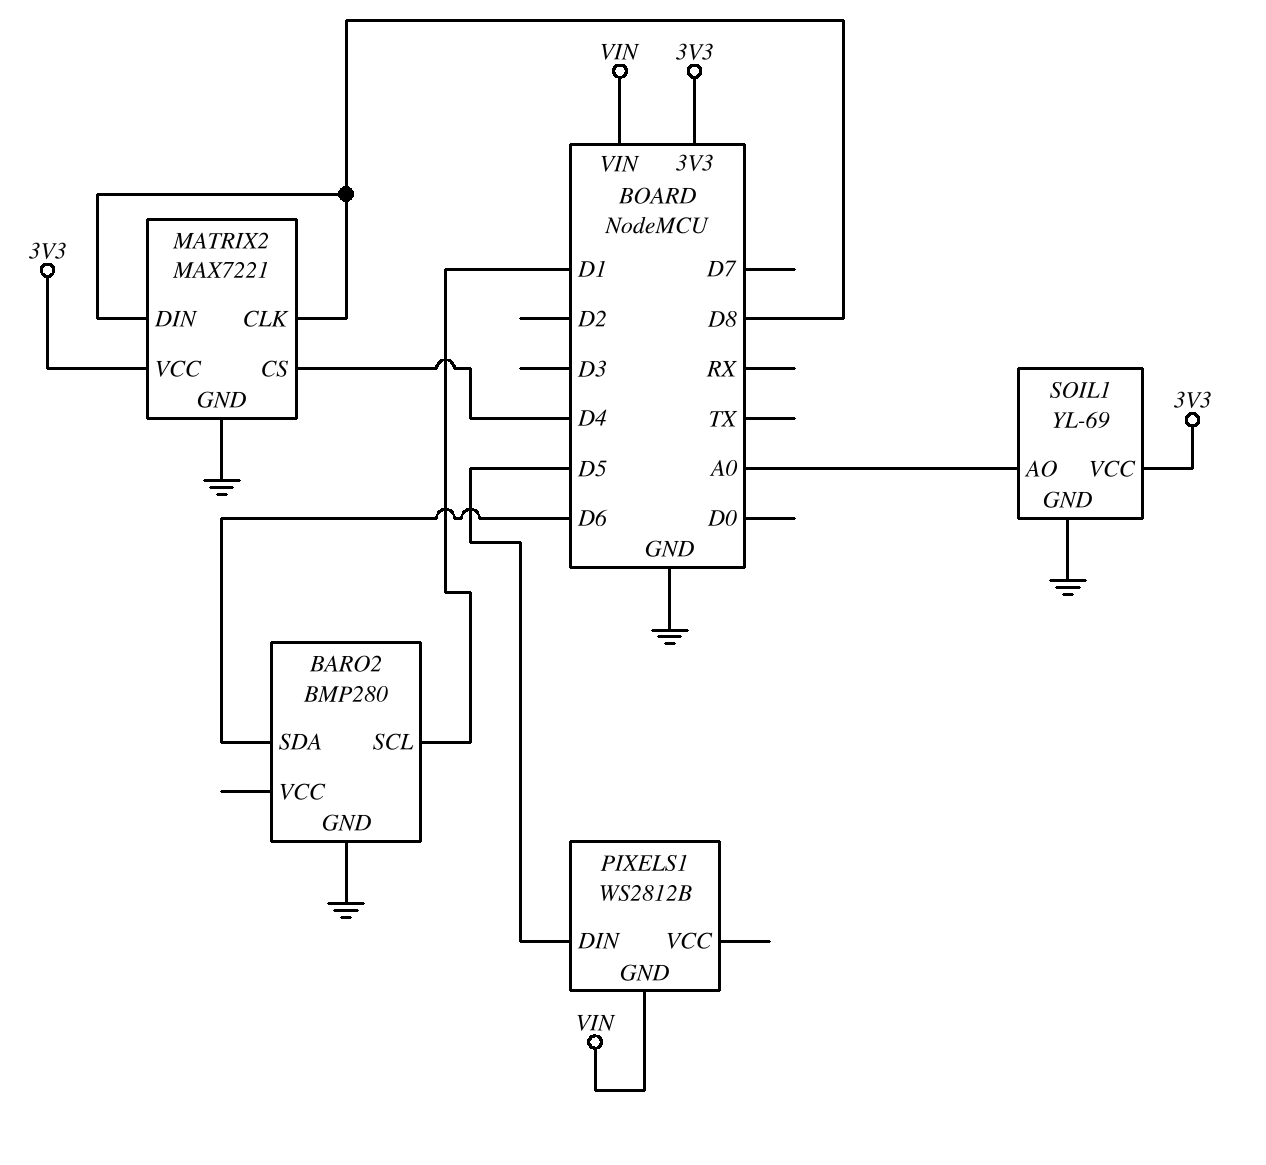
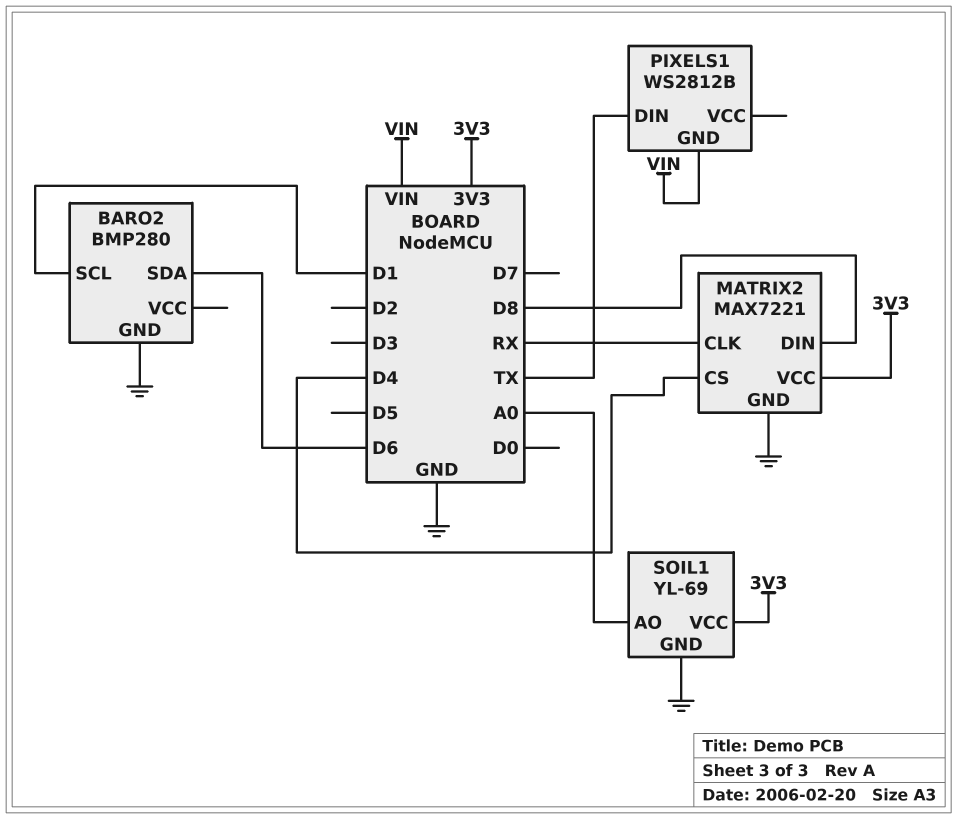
MATRIX2 pin CLK: D8 -> RX
PIXELS1 pin DIN: D5 -> TX

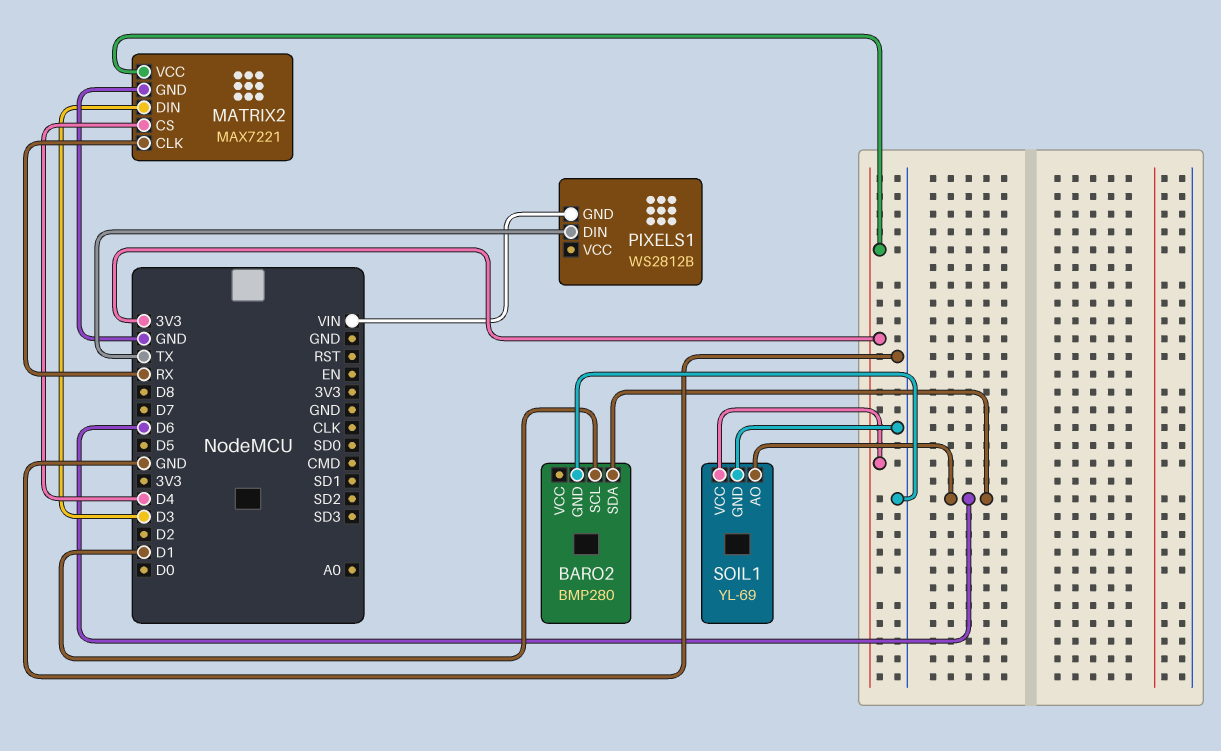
MATRIX2 pin DIN: D8 -> D3
SOIL1 pin AO: A0 -> D6

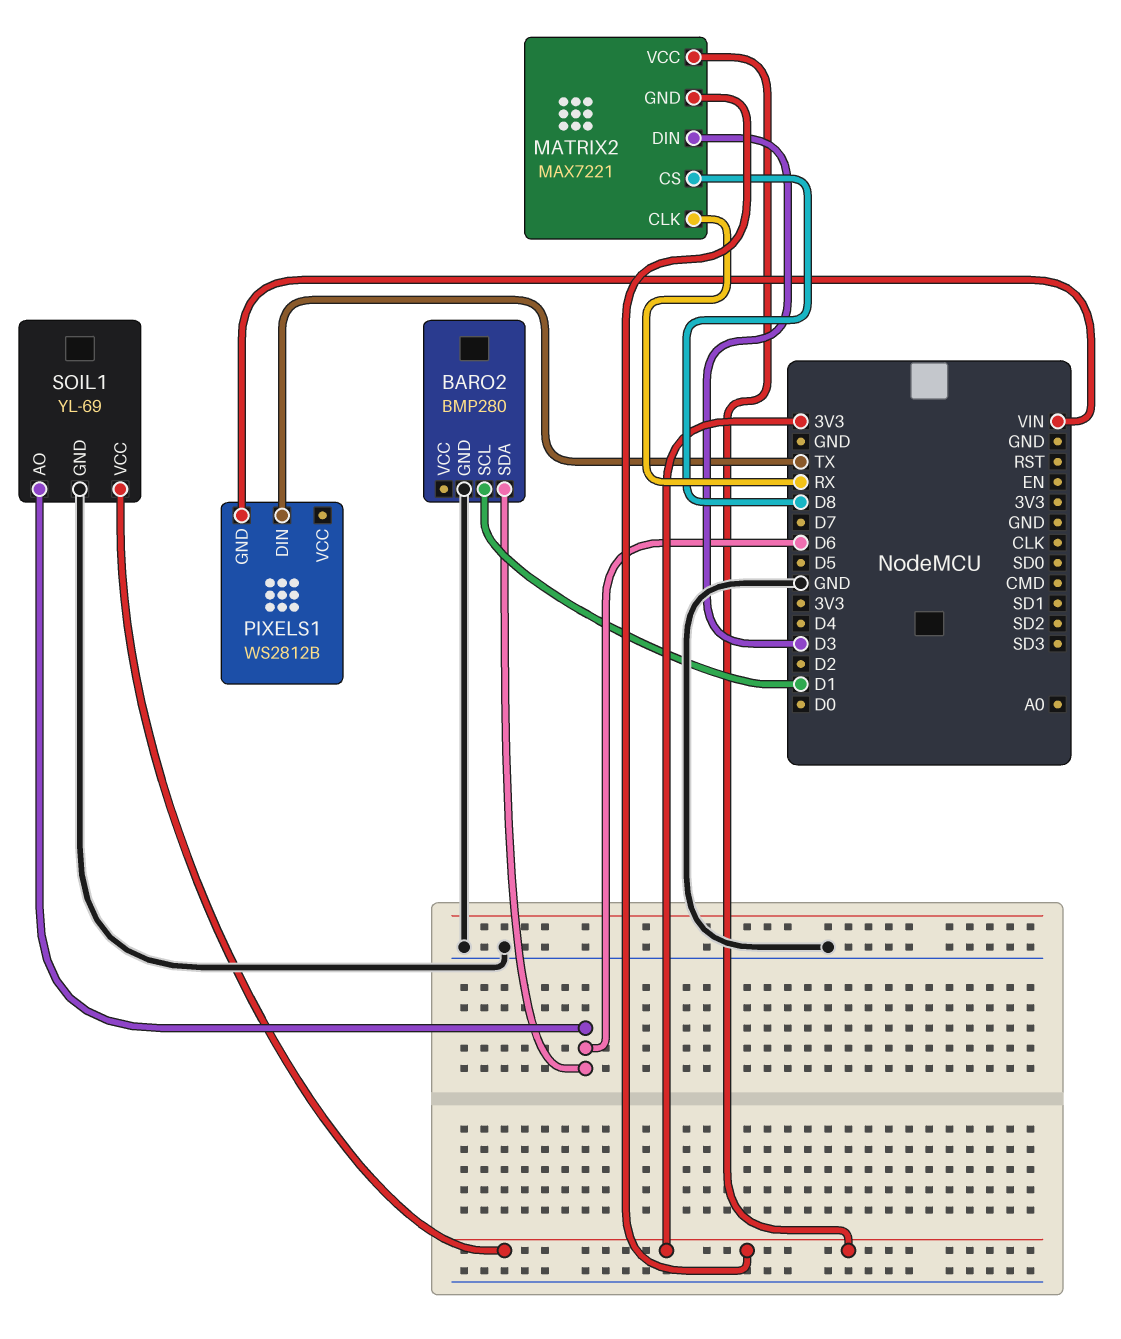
MATRIX2 pin CS: D4 -> D8
MATRIX2 pin GND: GND -> 3V3

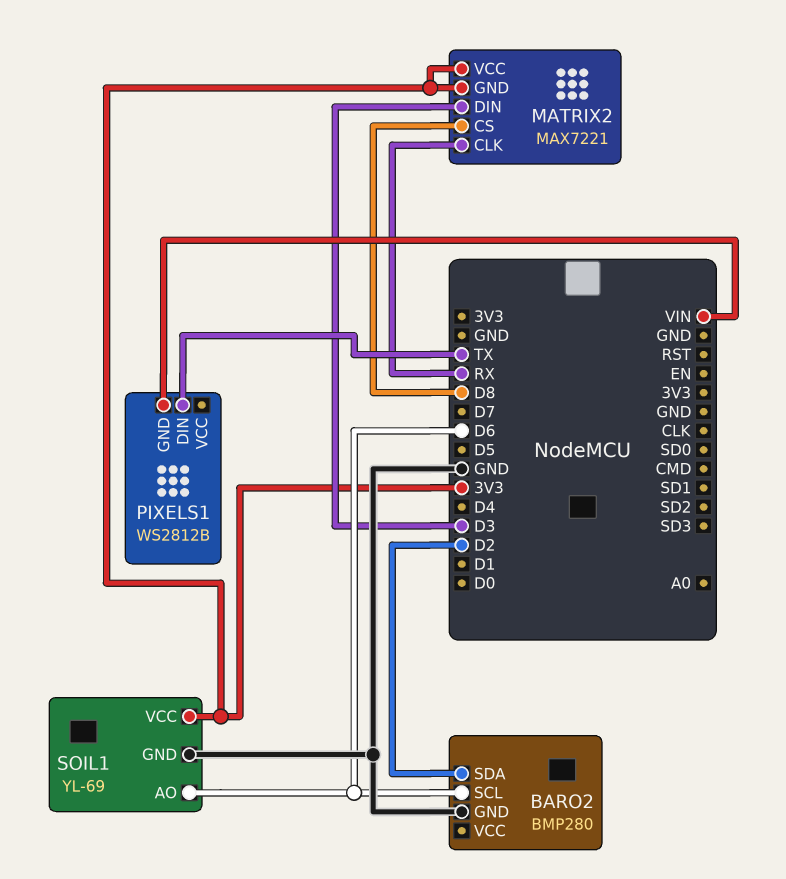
BARO2 pin SCL: D1 -> D6
BARO2 pin SDA: D6 -> D2

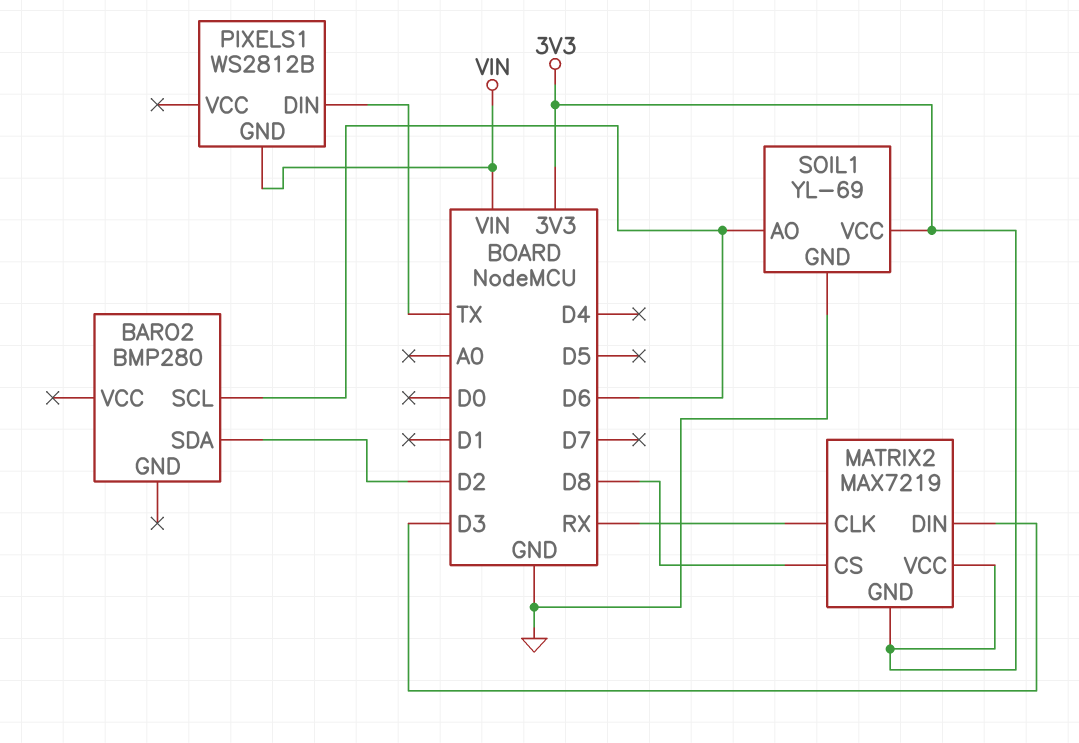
BARO2 pin GND: GND -> none
MATRIX2: MAX7221 -> MAX7219

